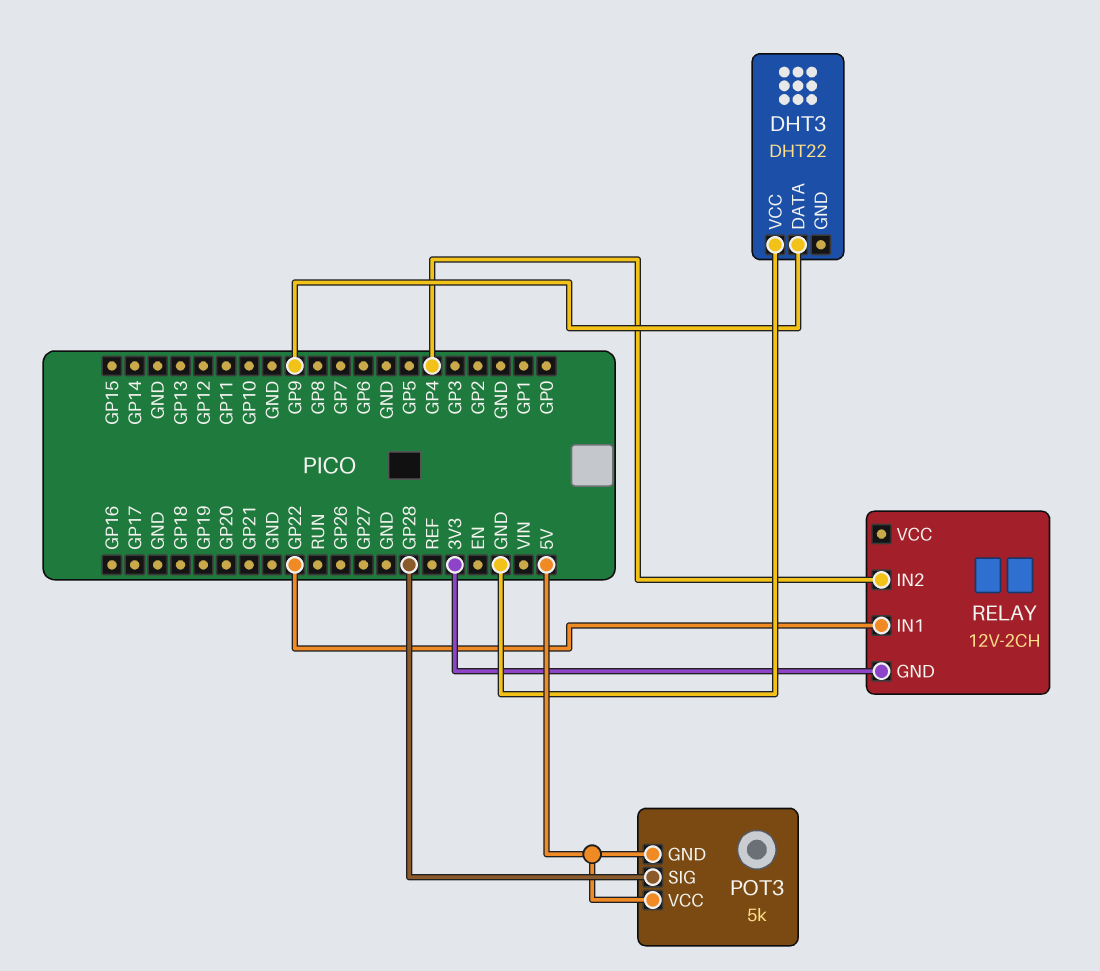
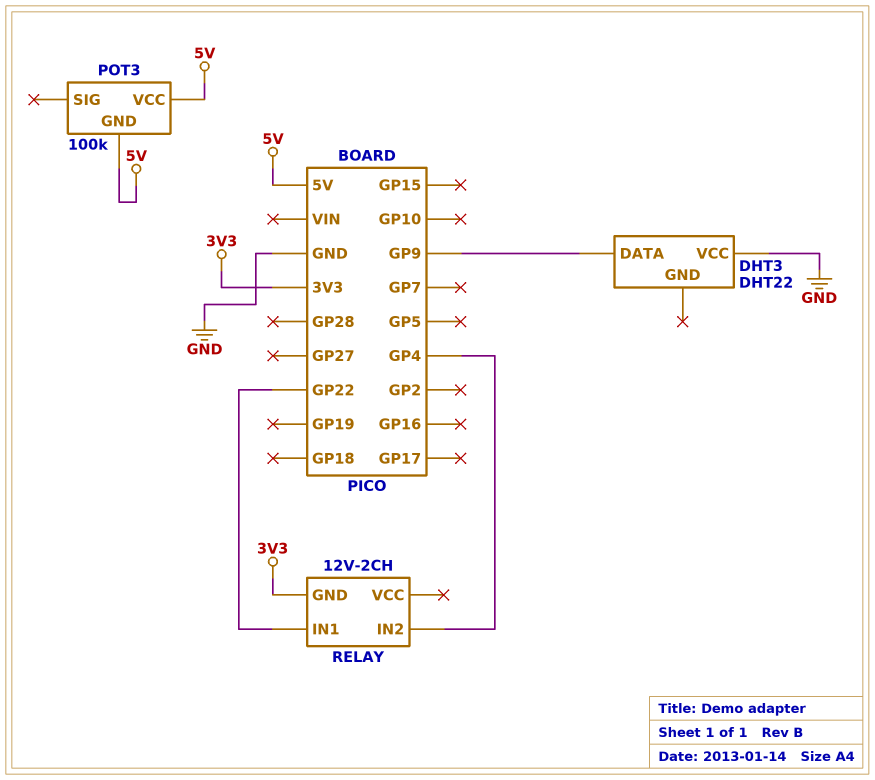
POT3: 5k -> 100k
POT3 pin SIG: GP28 -> none

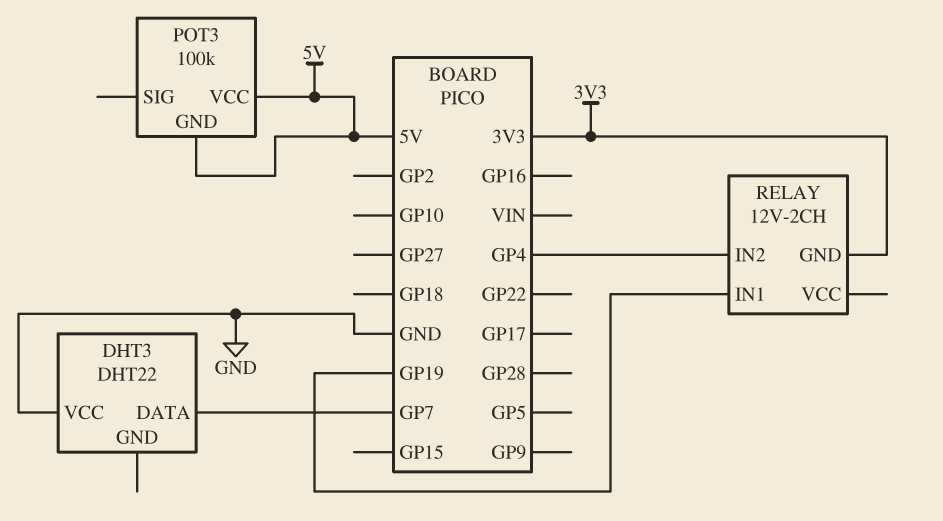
DHT3 pin DATA: GP9 -> GP7
RELAY pin IN1: GP22 -> GP19

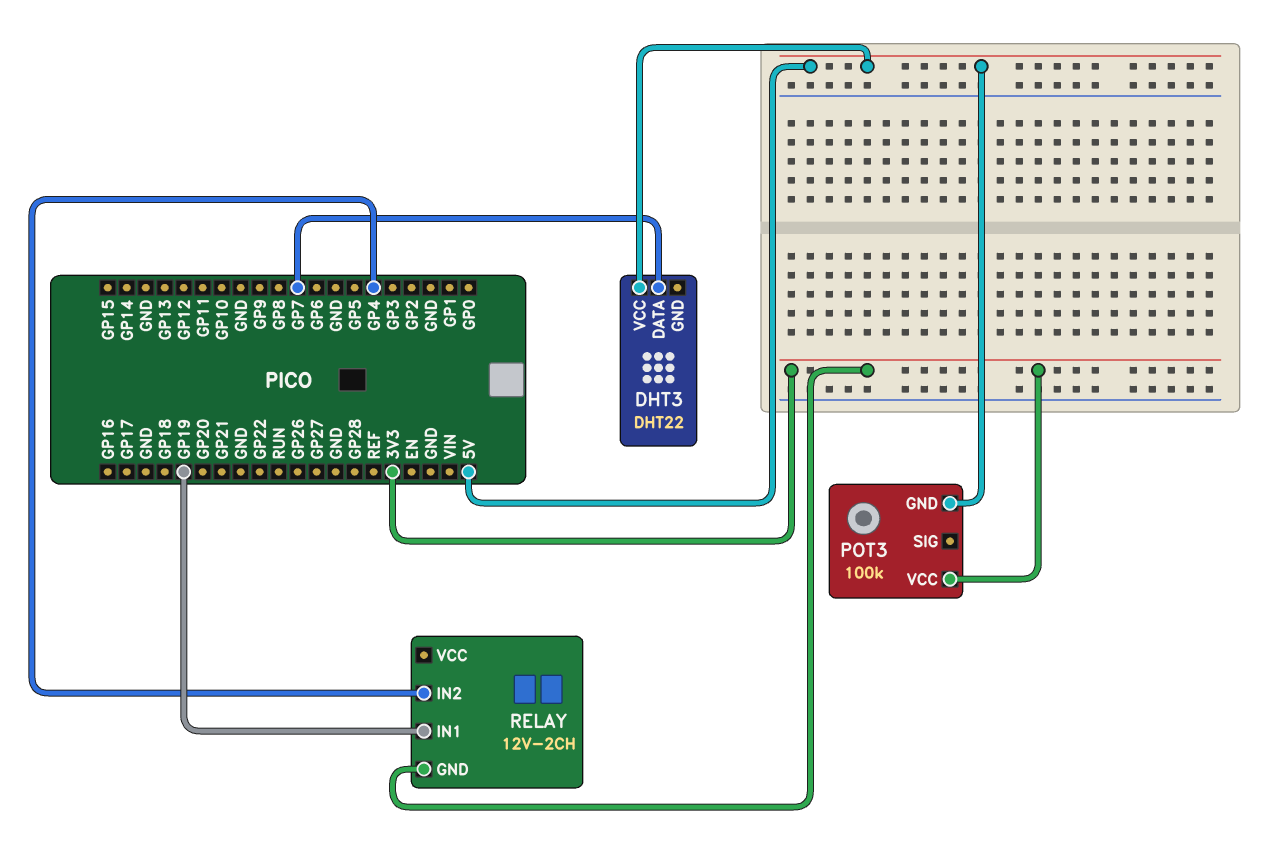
DHT3 pin VCC: GND -> 5V
POT3 pin VCC: 5V -> 3V3

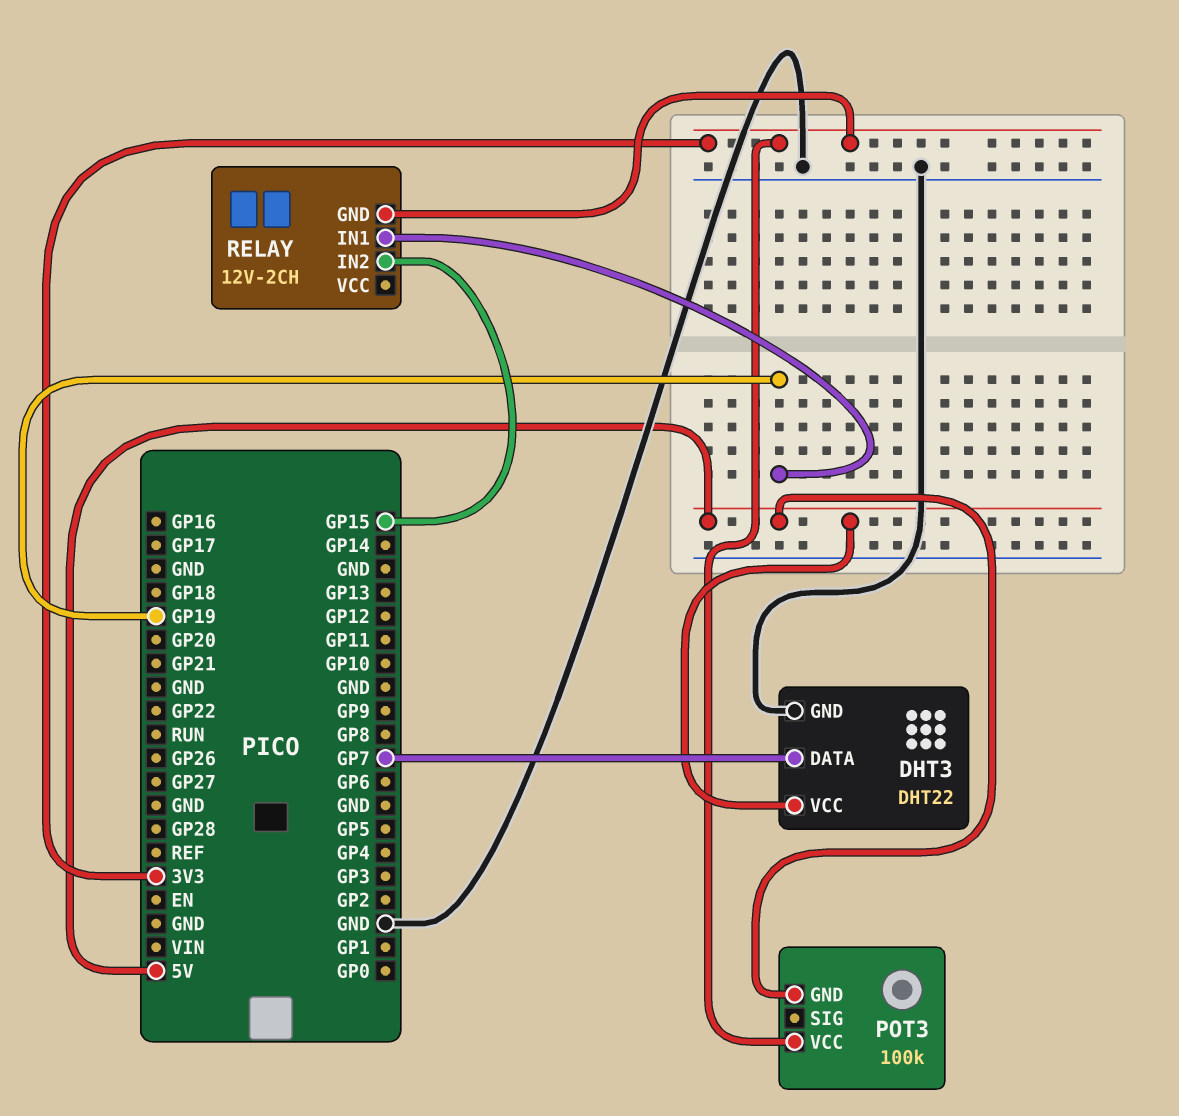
DHT3 pin GND: none -> GND
RELAY pin IN2: GP4 -> GP15

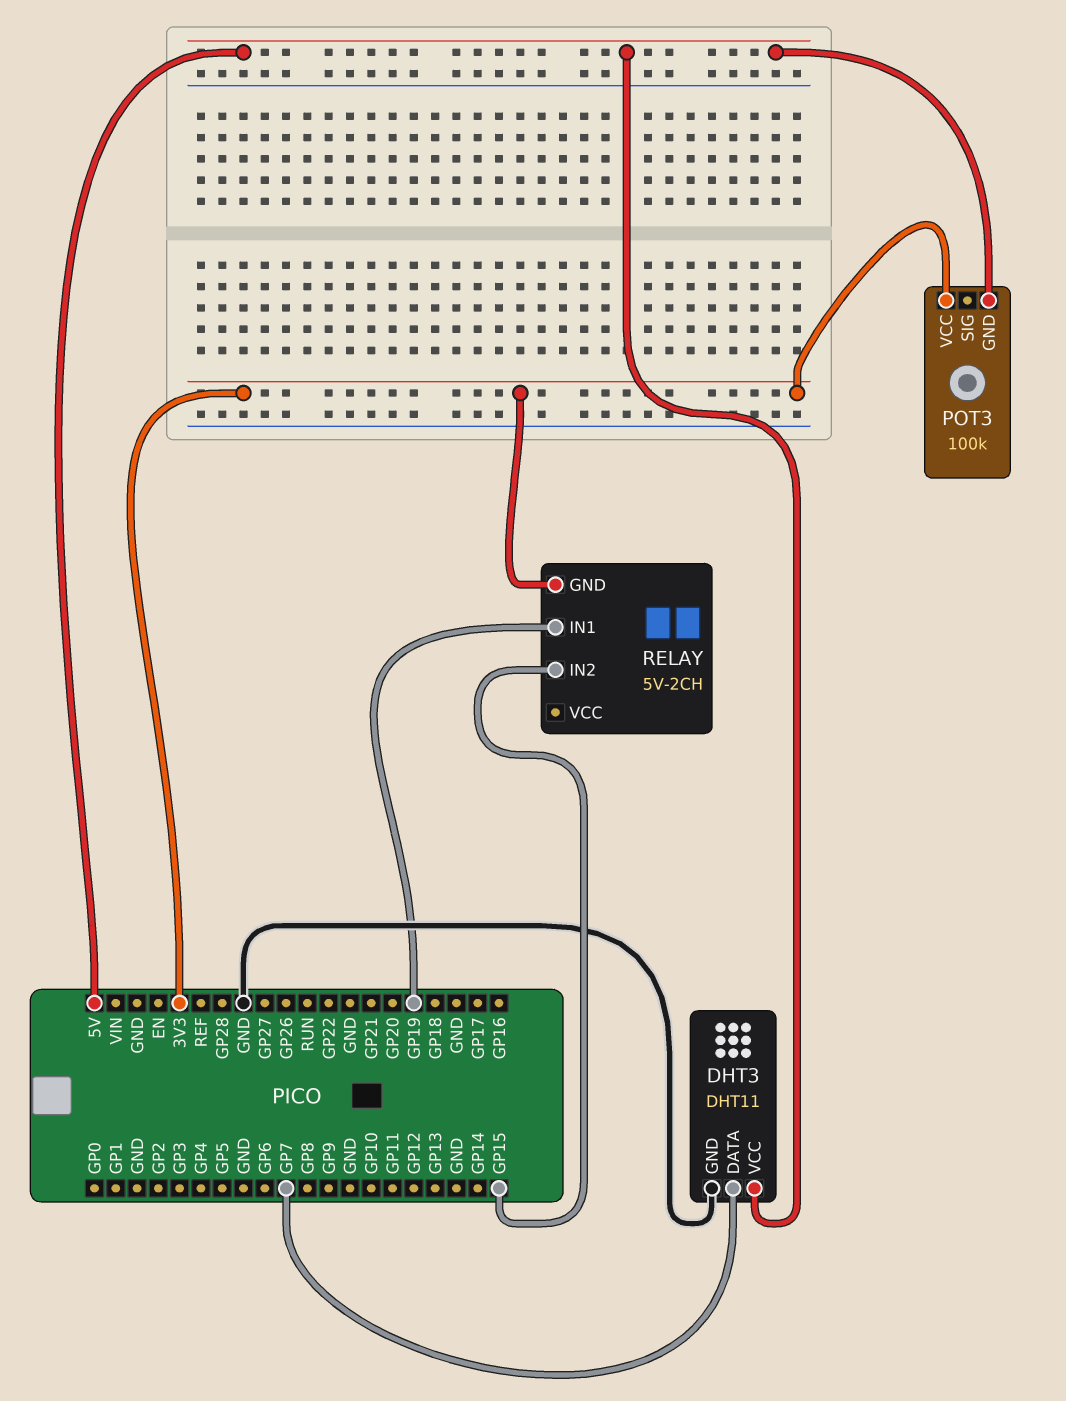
DHT3: DHT22 -> DHT11
RELAY: 12V-2CH -> 5V-2CH

